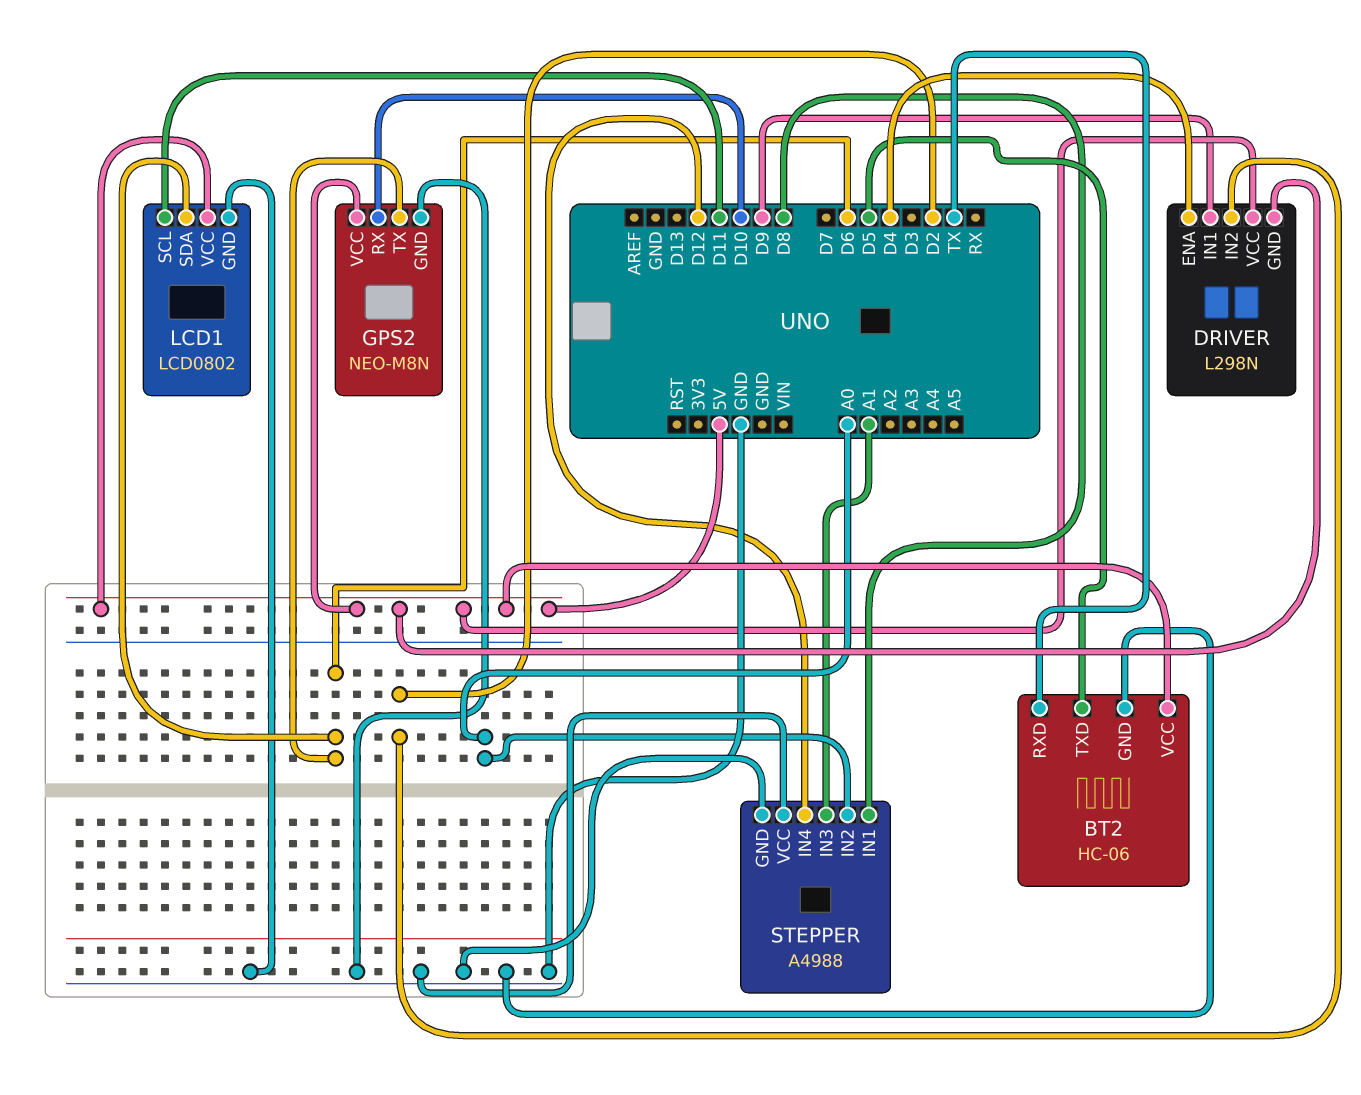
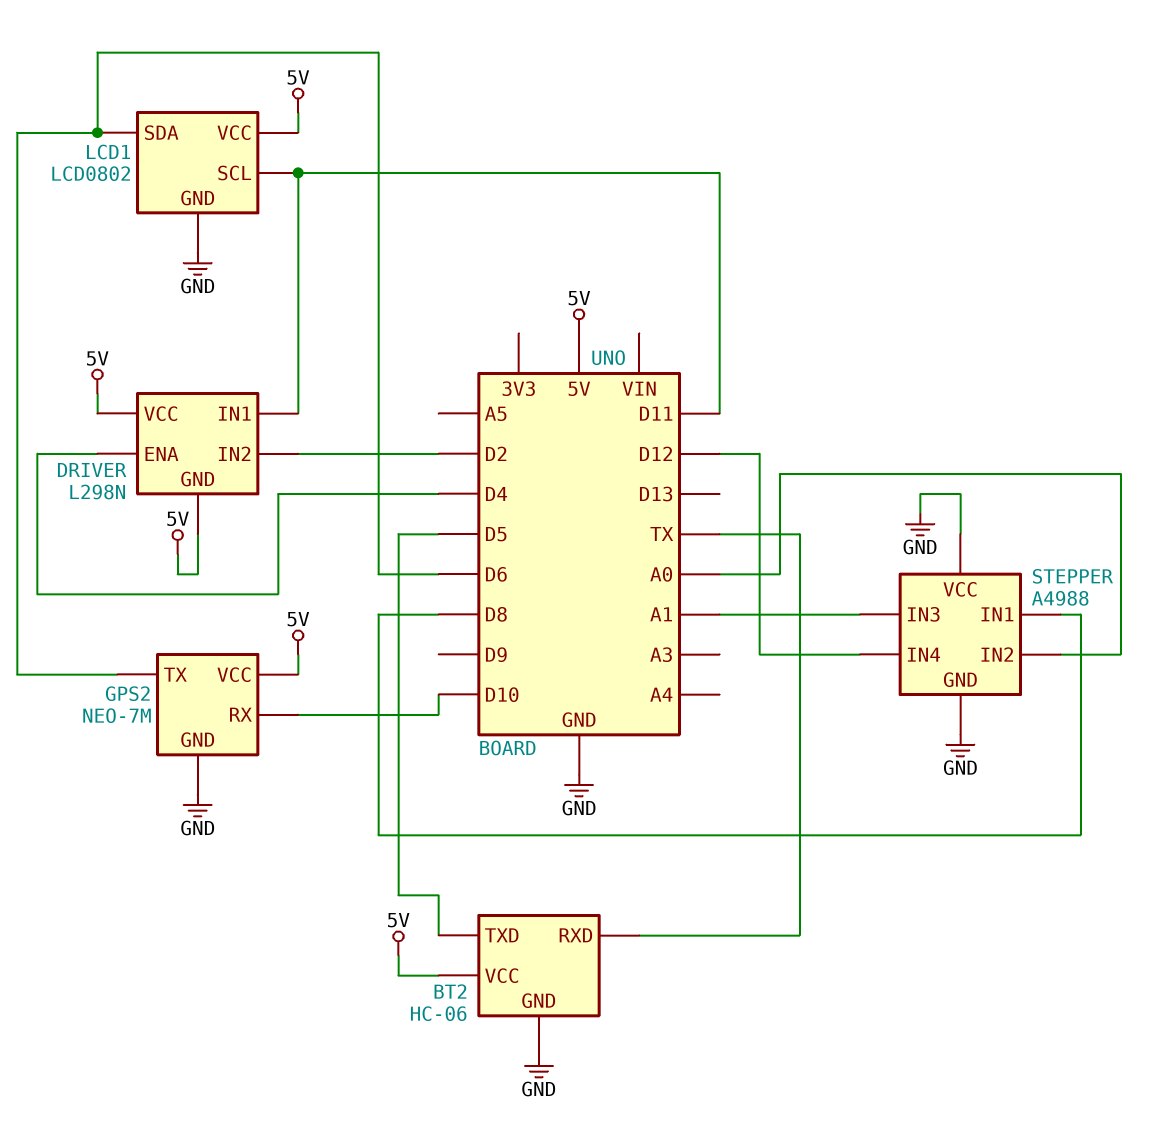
DRIVER pin IN1: D9 -> D11
GPS2: NEO-M8N -> NEO-7M

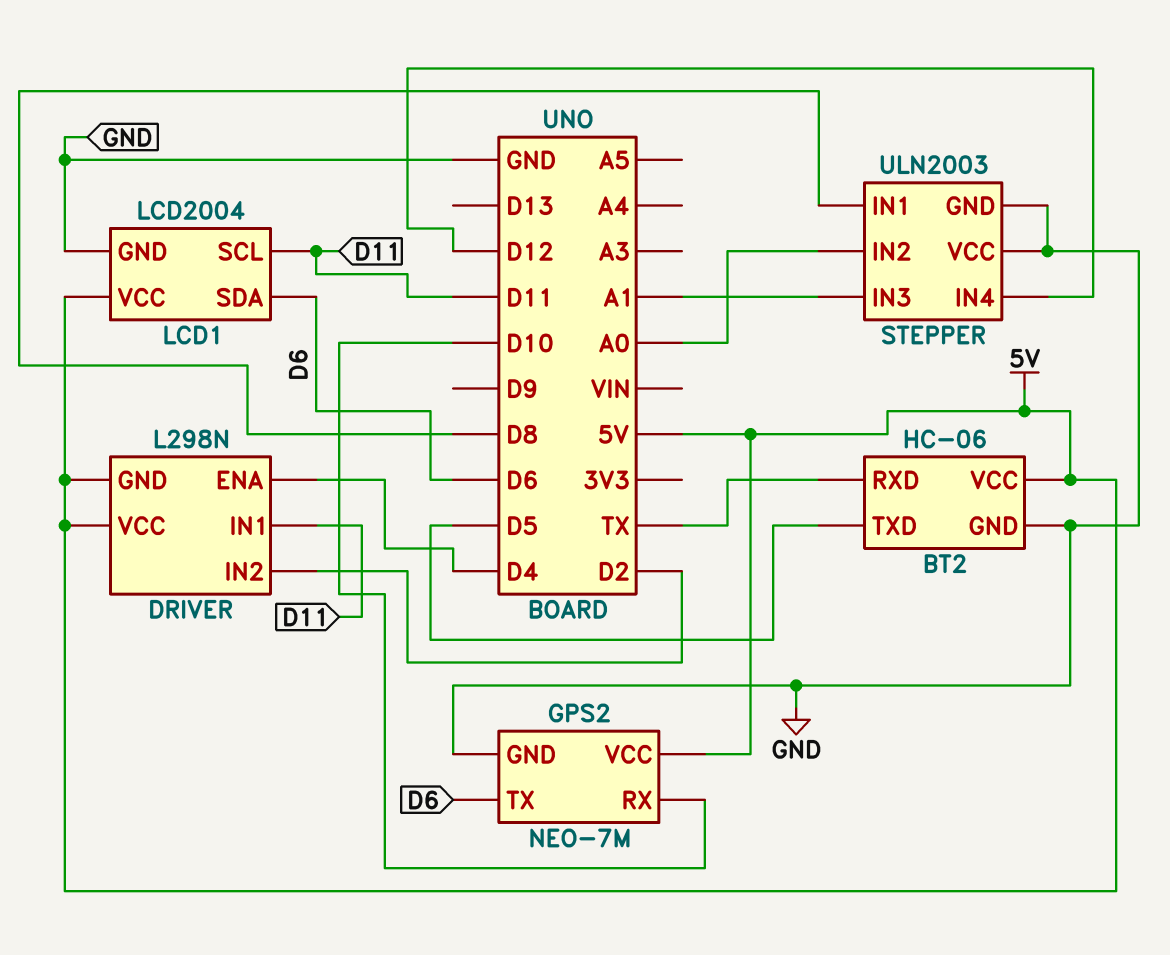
LCD1: LCD0802 -> LCD2004
STEPPER: A4988 -> ULN2003

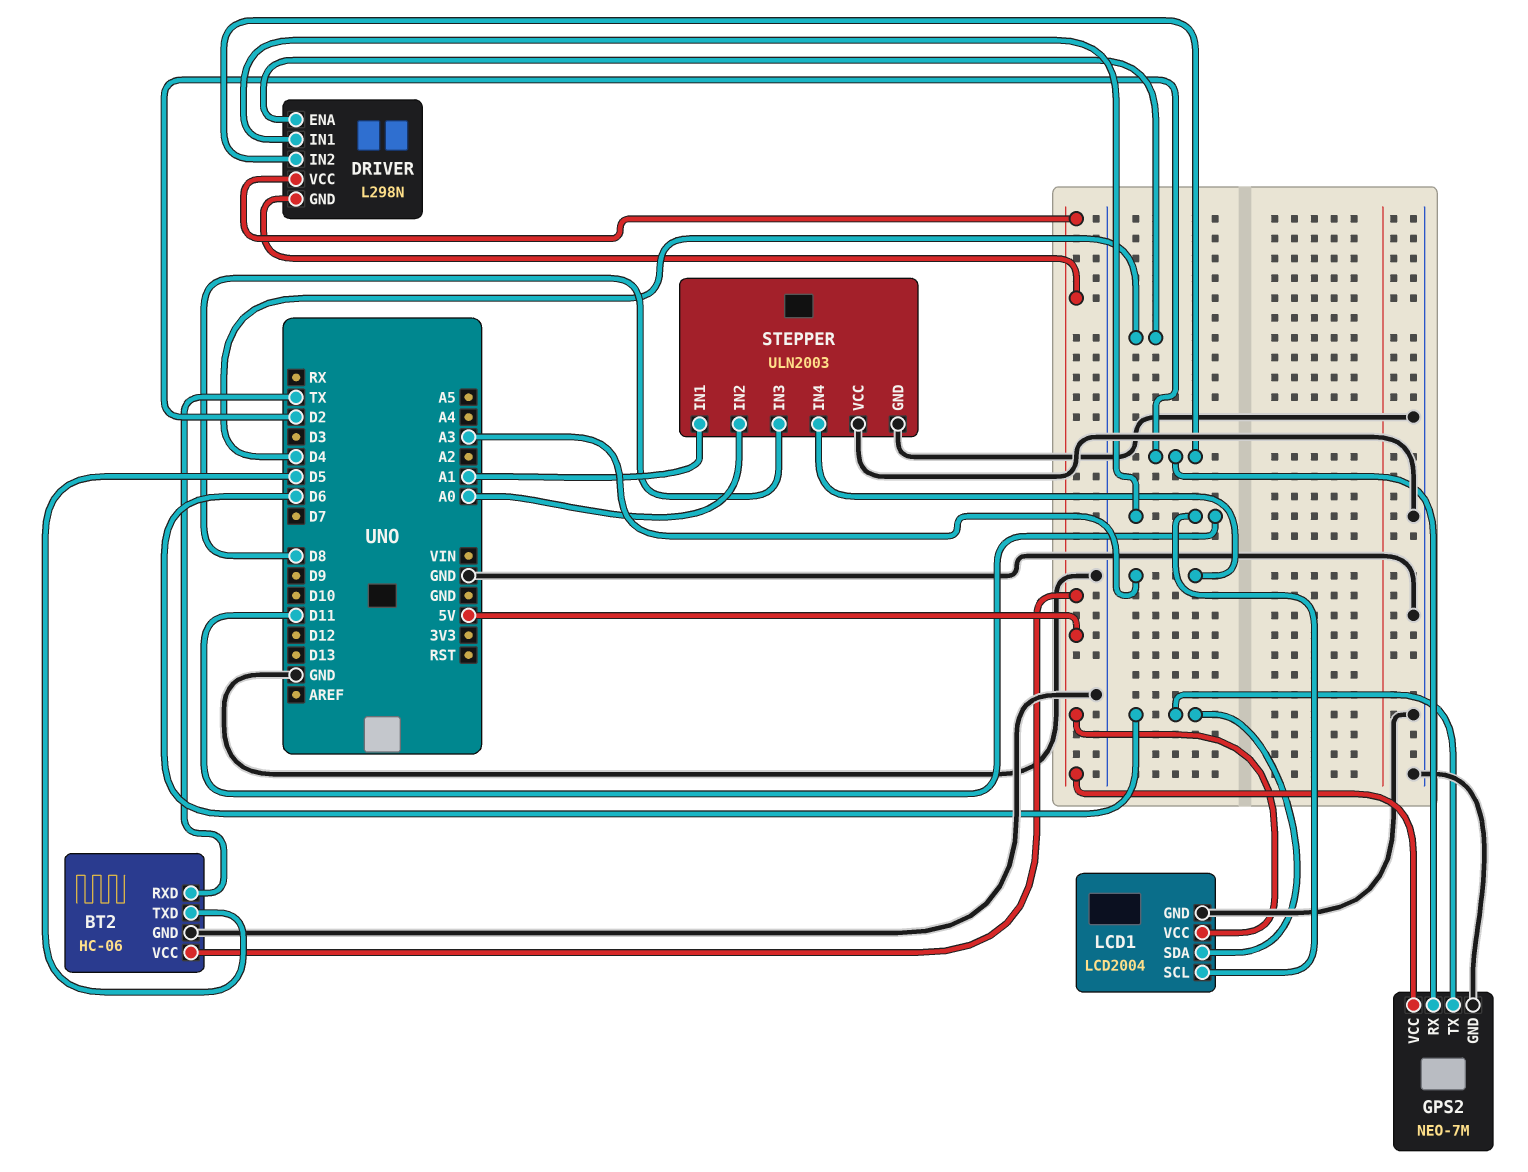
GPS2 pin RX: D10 -> D2
STEPPER pin IN1: D8 -> A1
STEPPER pin IN3: A1 -> D8
STEPPER pin IN4: D12 -> A3

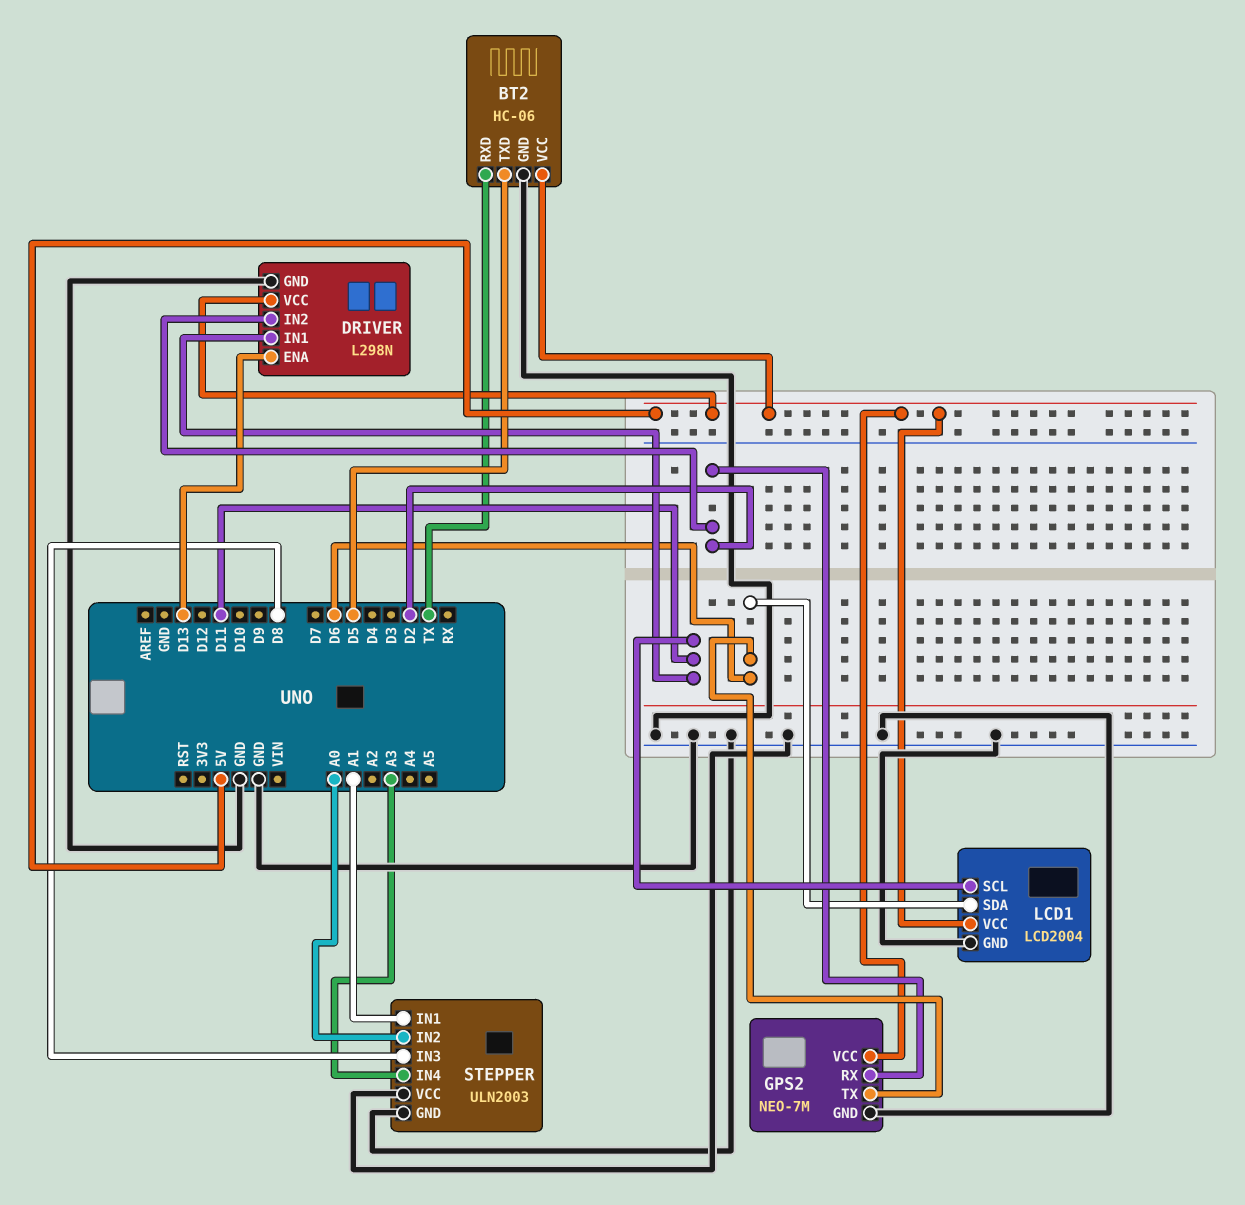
DRIVER pin ENA: D4 -> D13
DRIVER pin GND: 5V -> GND

